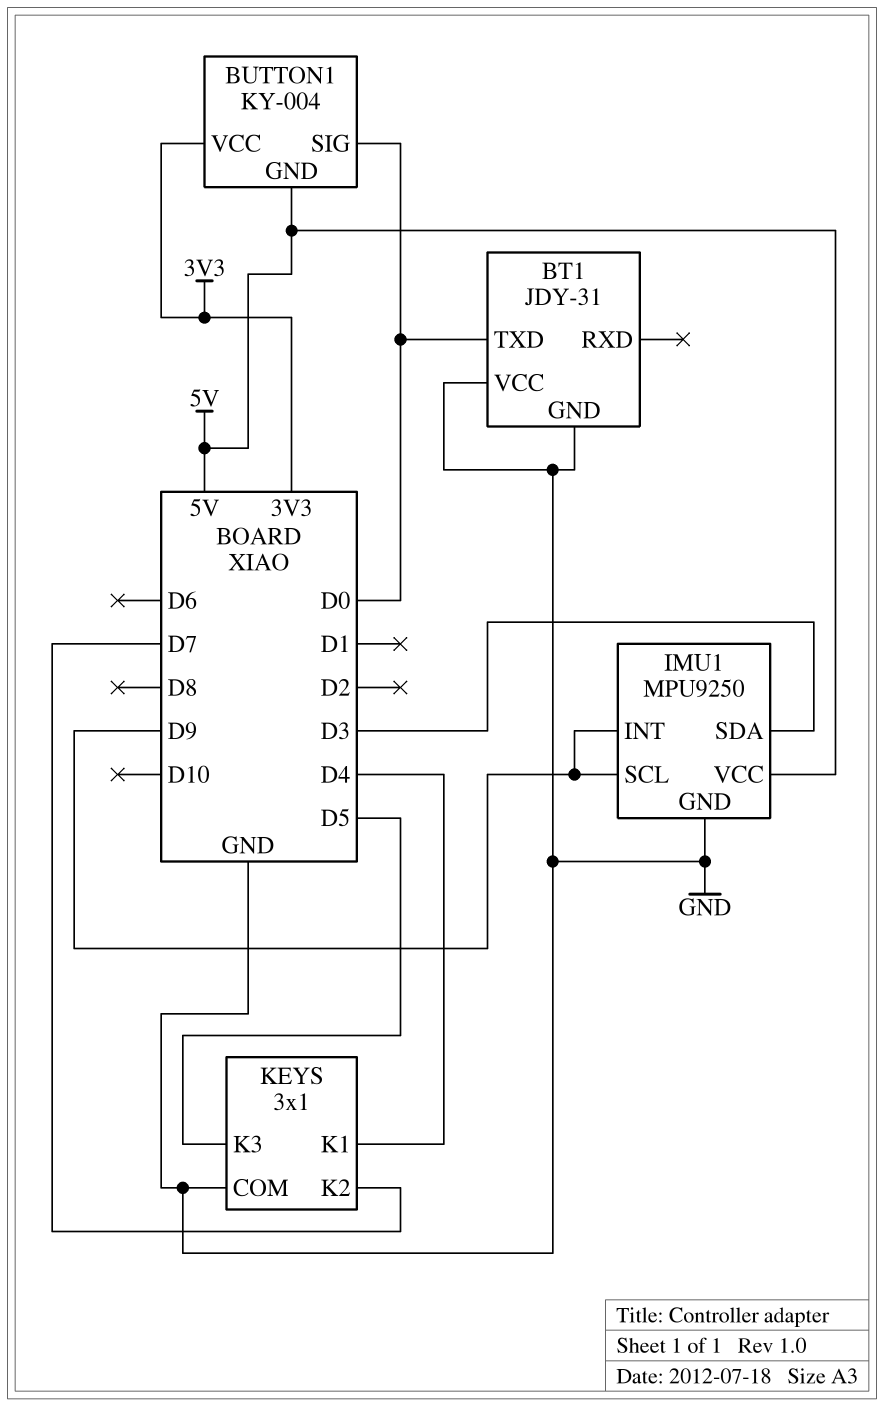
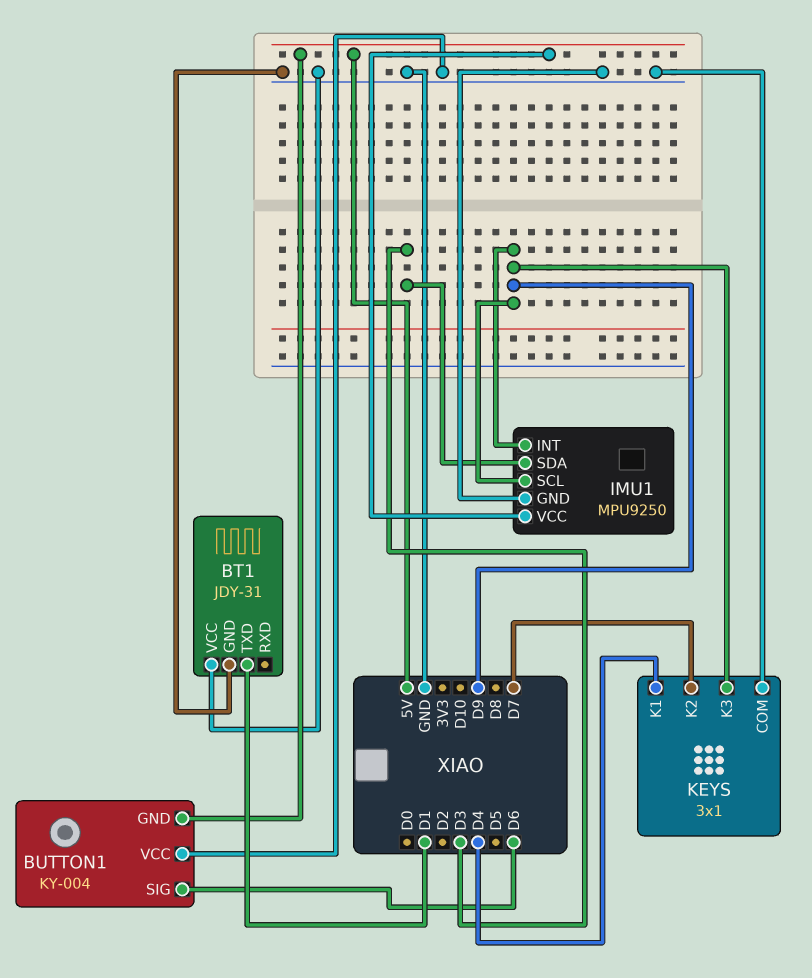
BT1 pin TXD: D0 -> D1
BUTTON1 pin SIG: D0 -> D6
BUTTON1 pin VCC: 3V3 -> GND
KEYS pin K3: D5 -> D9

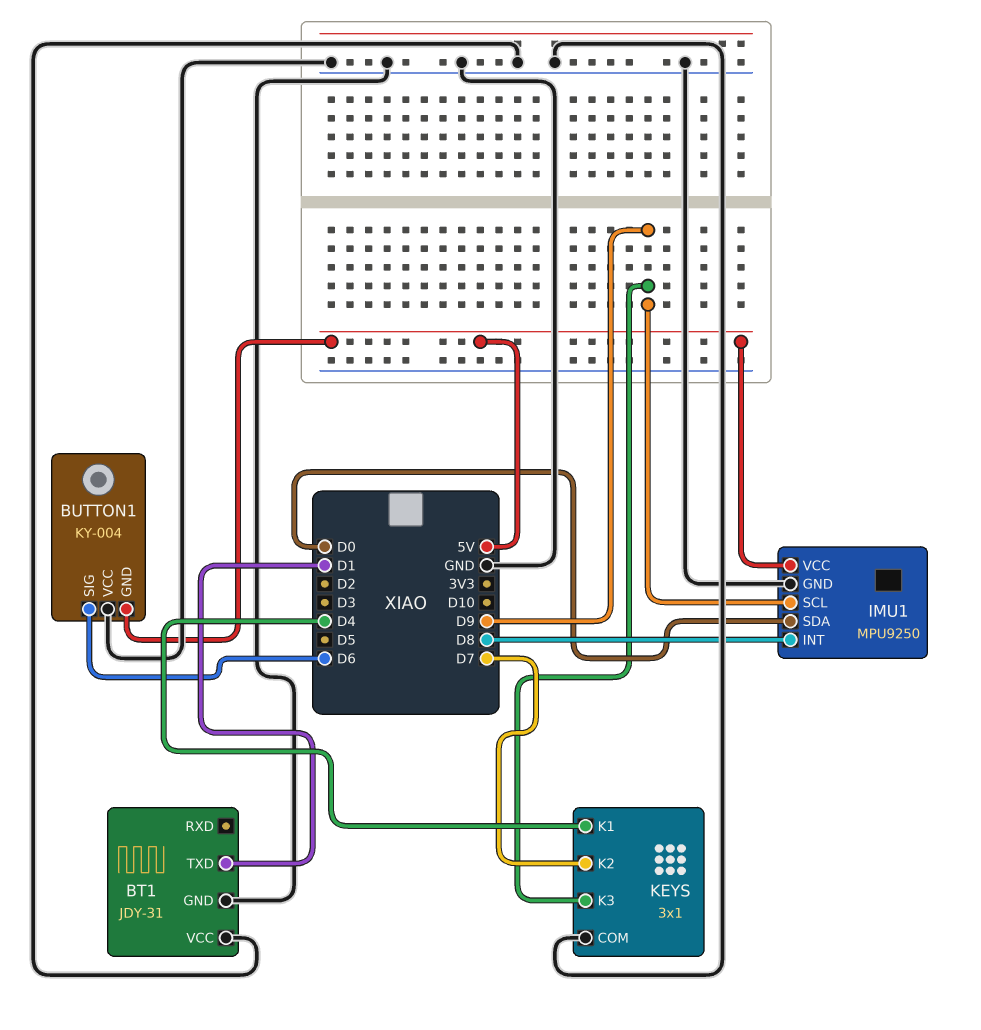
IMU1 pin INT: D9 -> D8
IMU1 pin SDA: D3 -> D0

